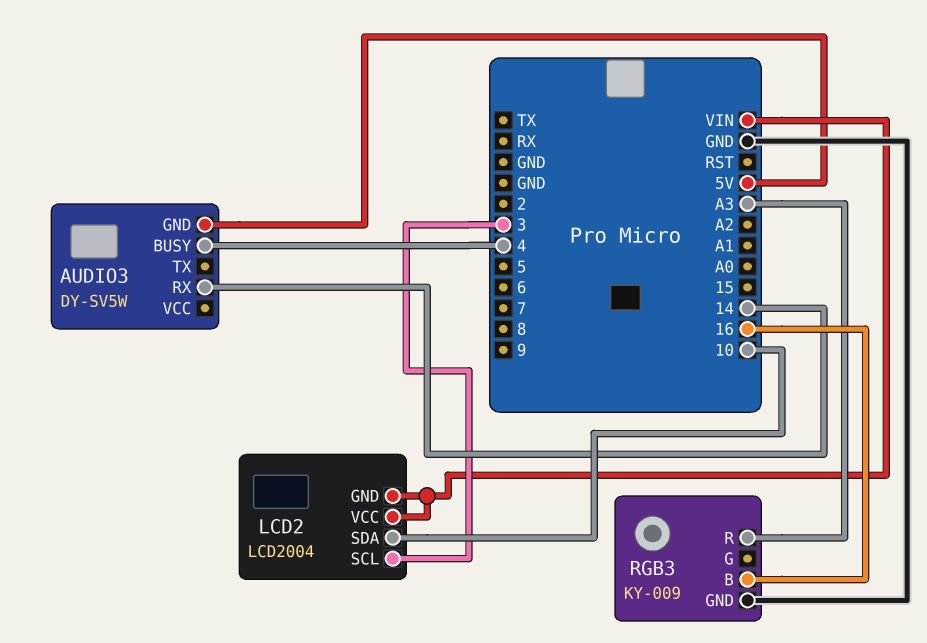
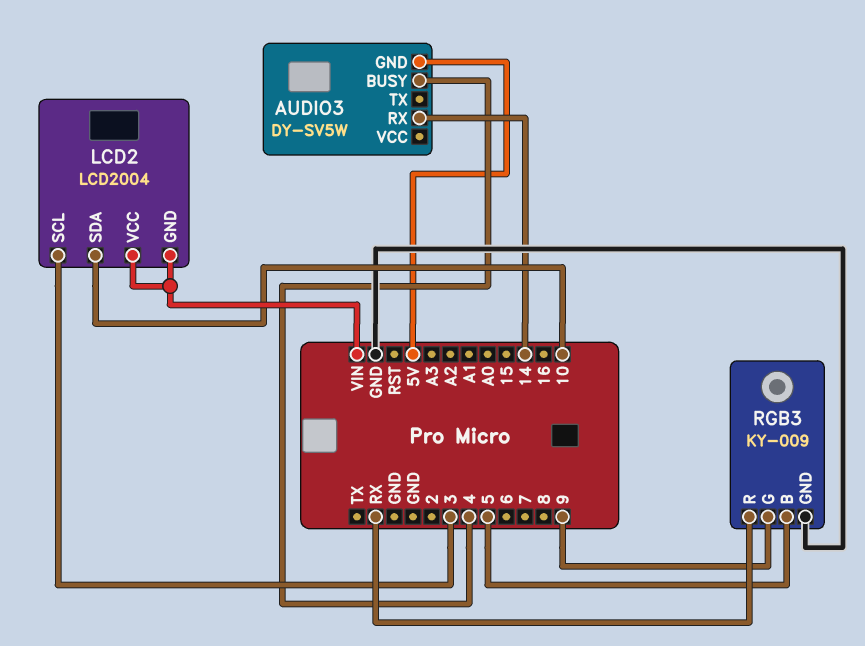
RGB3 pin B: 16 -> 5
RGB3 pin G: none -> 9
RGB3 pin R: A3 -> RX

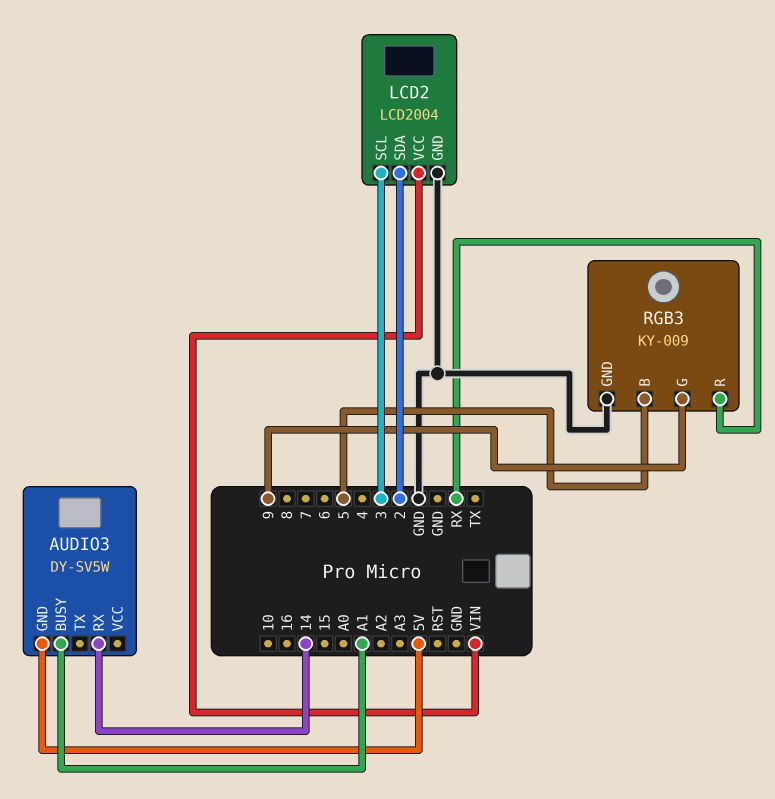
AUDIO3 pin BUSY: 4 -> A1
LCD2 pin GND: VIN -> GND
LCD2 pin SDA: 10 -> 2

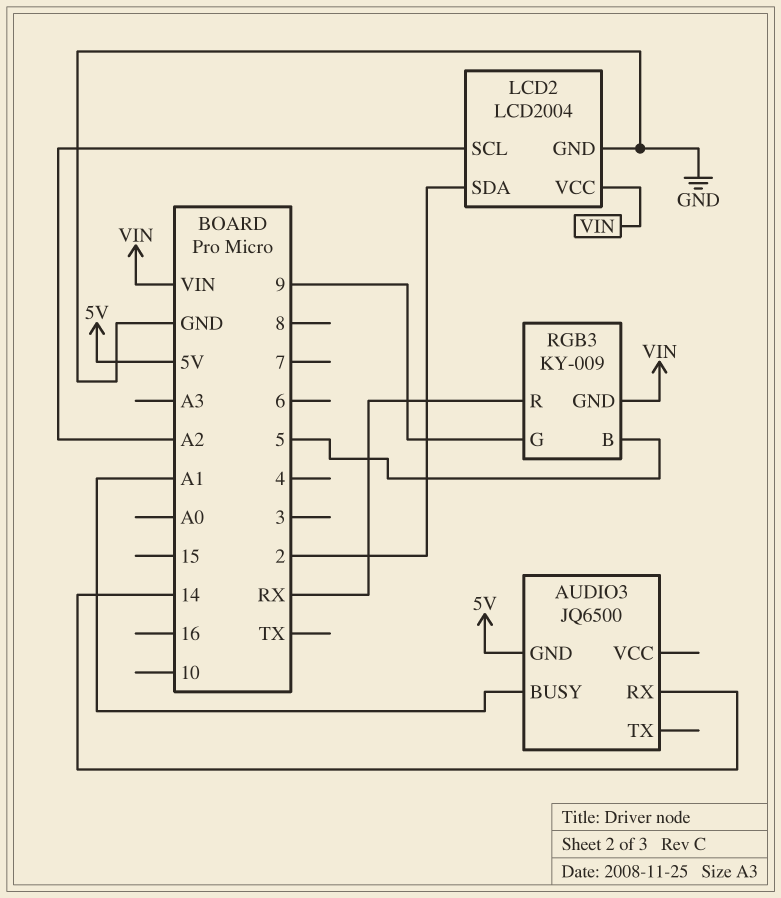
AUDIO3: DY-SV5W -> JQ6500
LCD2 pin SCL: 3 -> A2
RGB3 pin GND: GND -> VIN

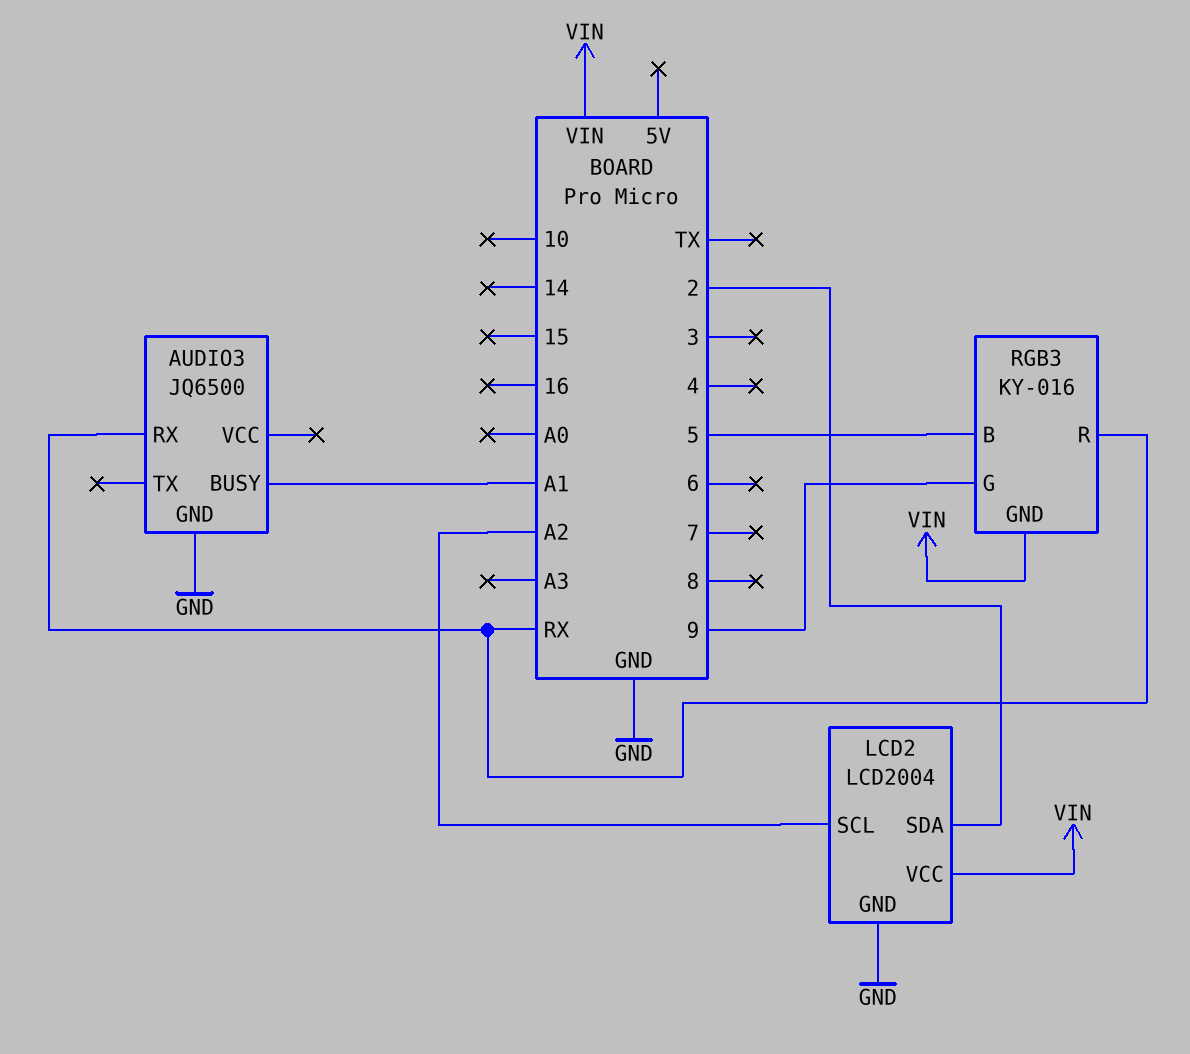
AUDIO3 pin GND: 5V -> GND
AUDIO3 pin RX: 14 -> RX
RGB3: KY-009 -> KY-016

